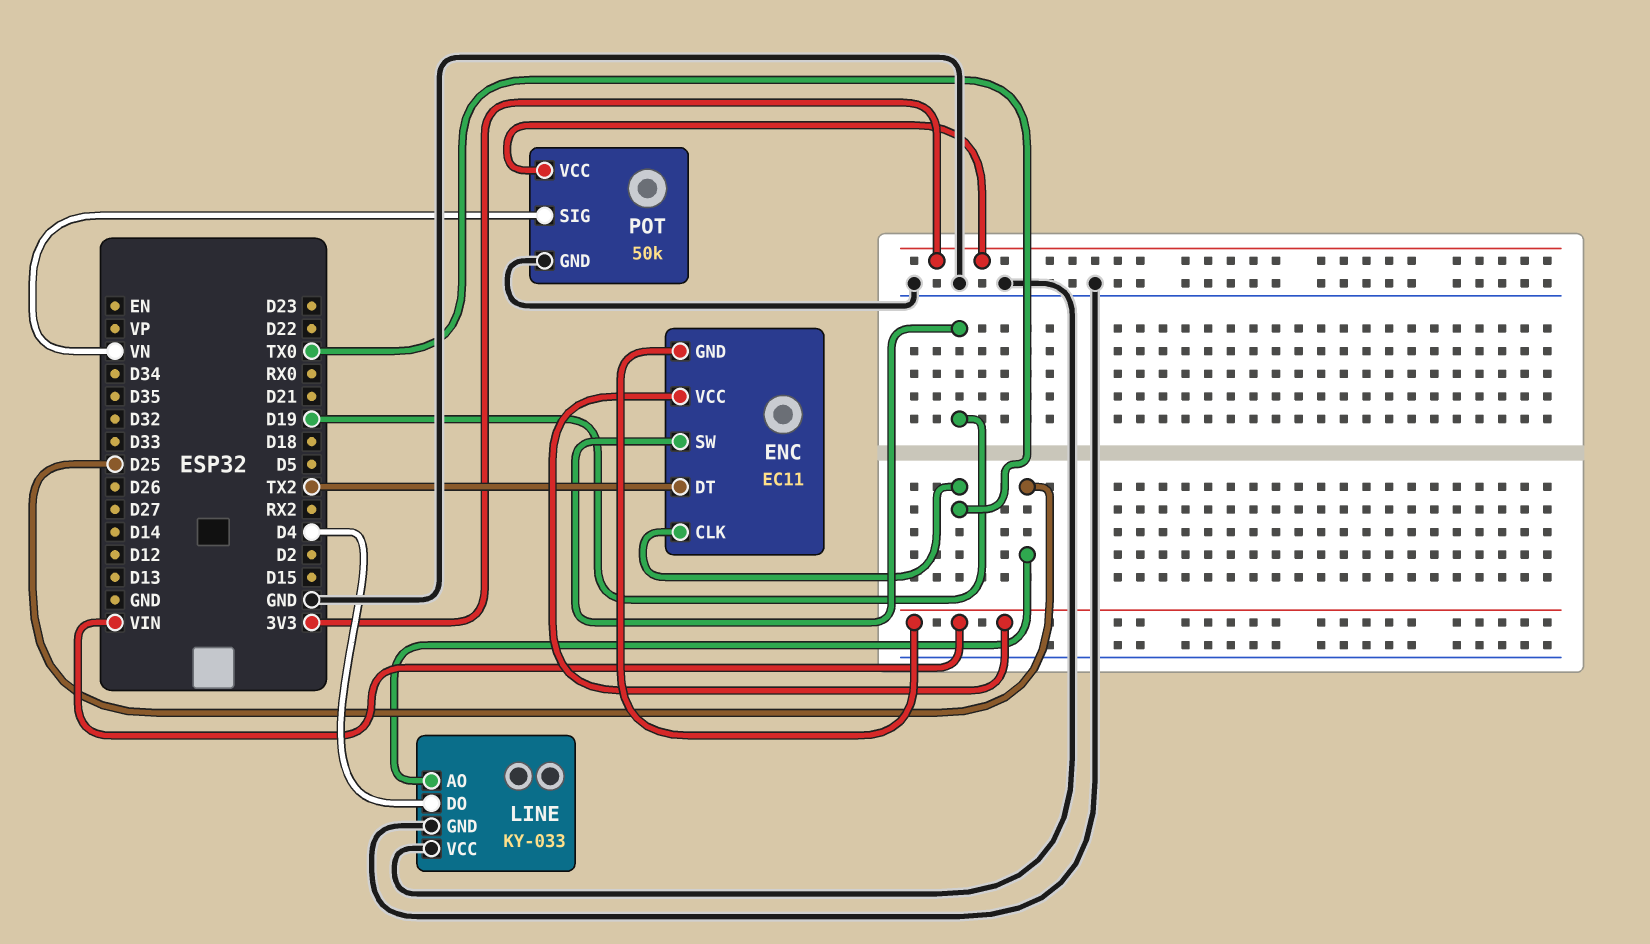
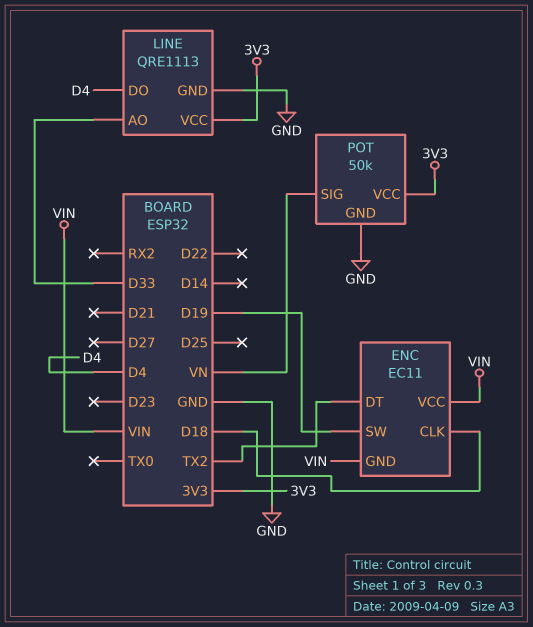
ENC pin CLK: TX0 -> D18
LINE: KY-033 -> QRE1113
LINE pin AO: D25 -> D33
LINE pin VCC: GND -> 3V3

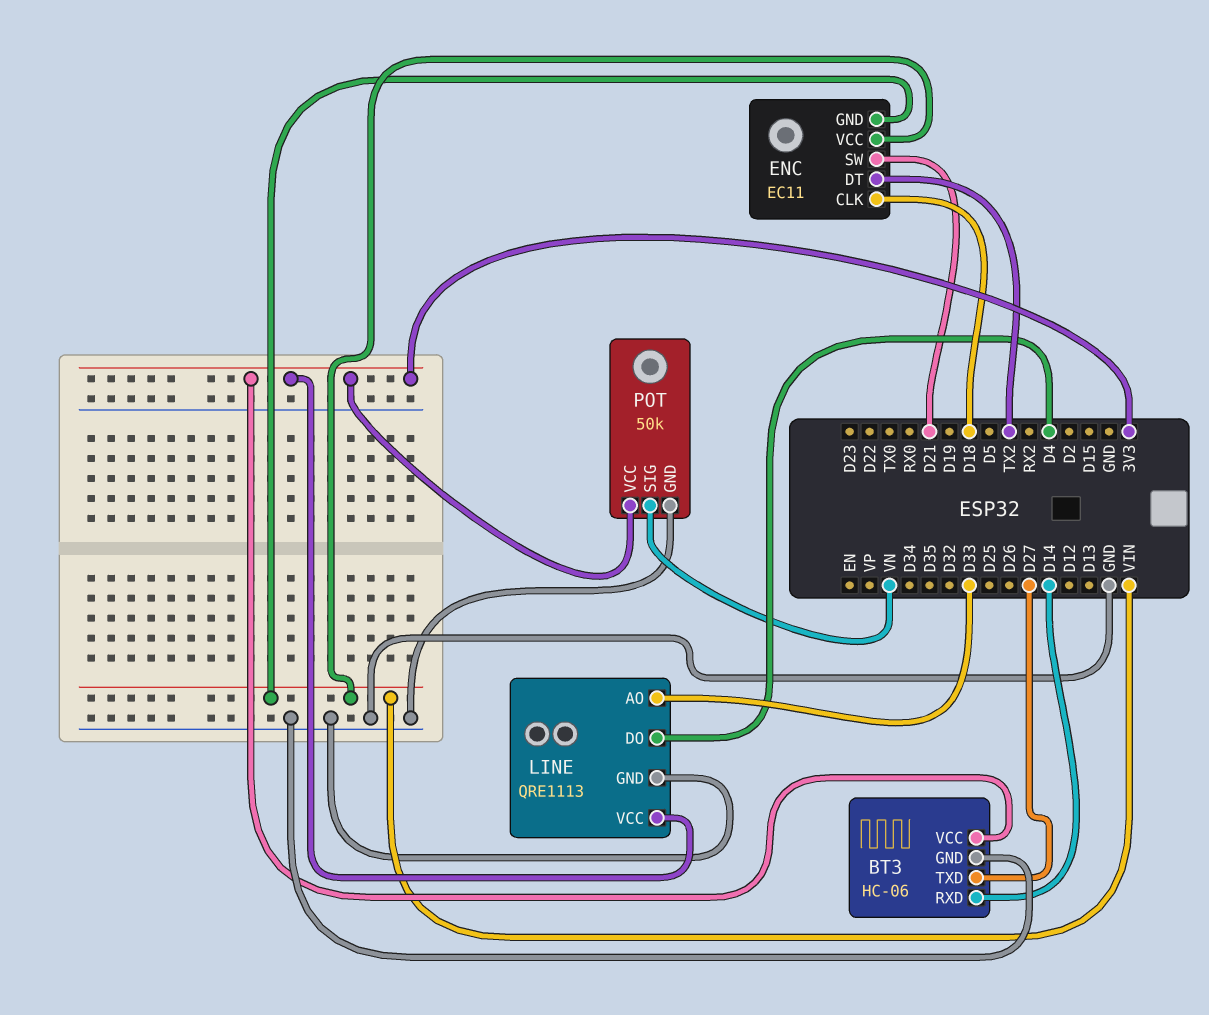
BT3: none -> HC-06
BT3 pin GND: none -> GND
BT3 pin RXD: none -> D14
BT3 pin TXD: none -> D27
BT3 pin VCC: none -> 3V3
ENC pin SW: D19 -> D21

